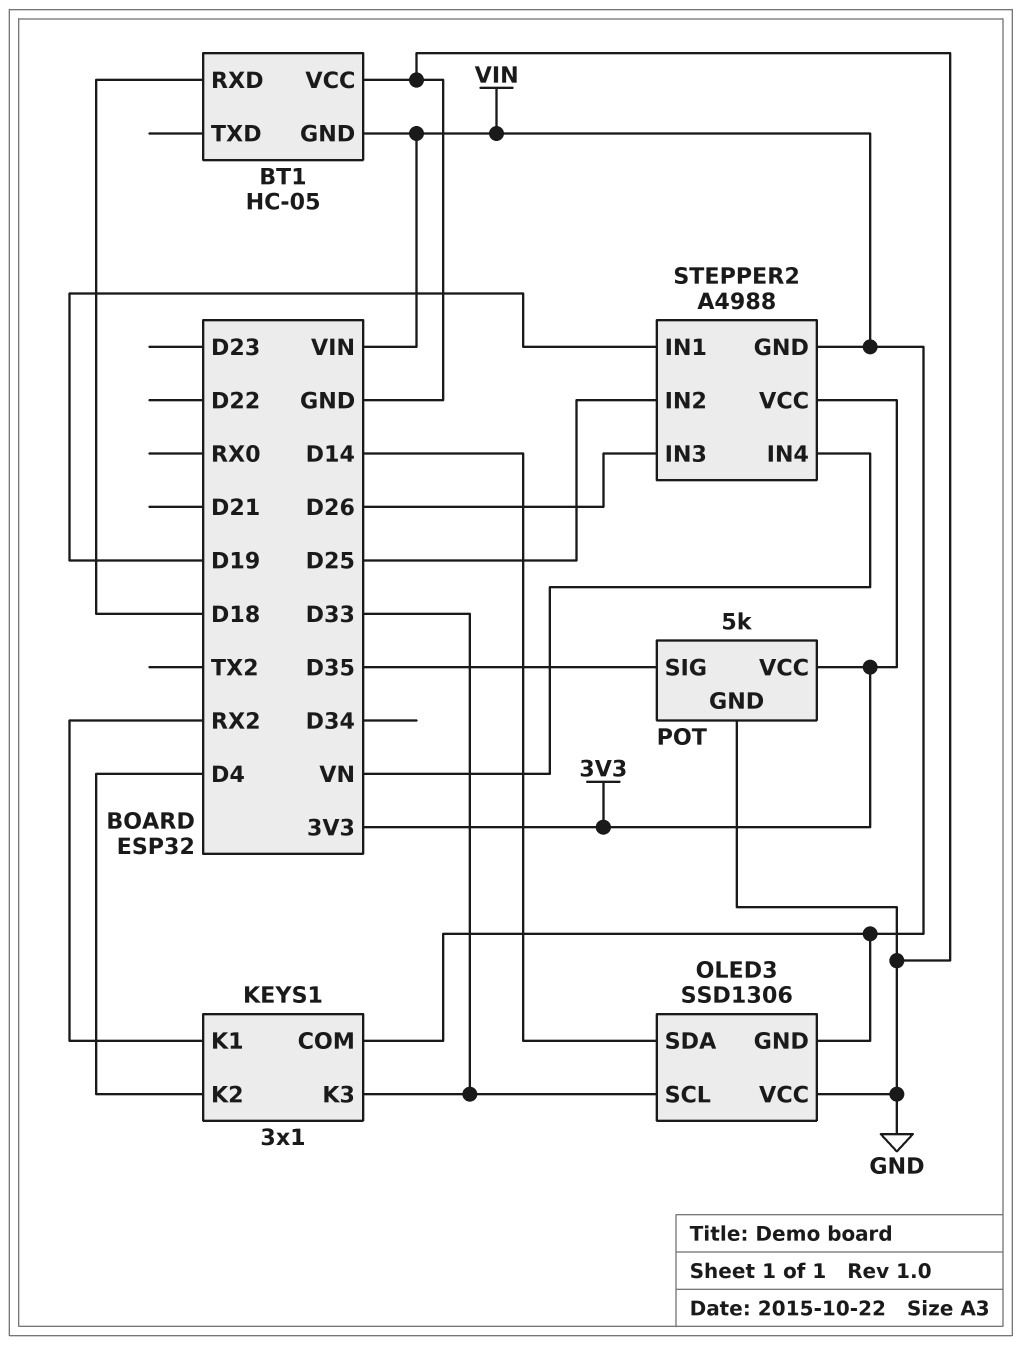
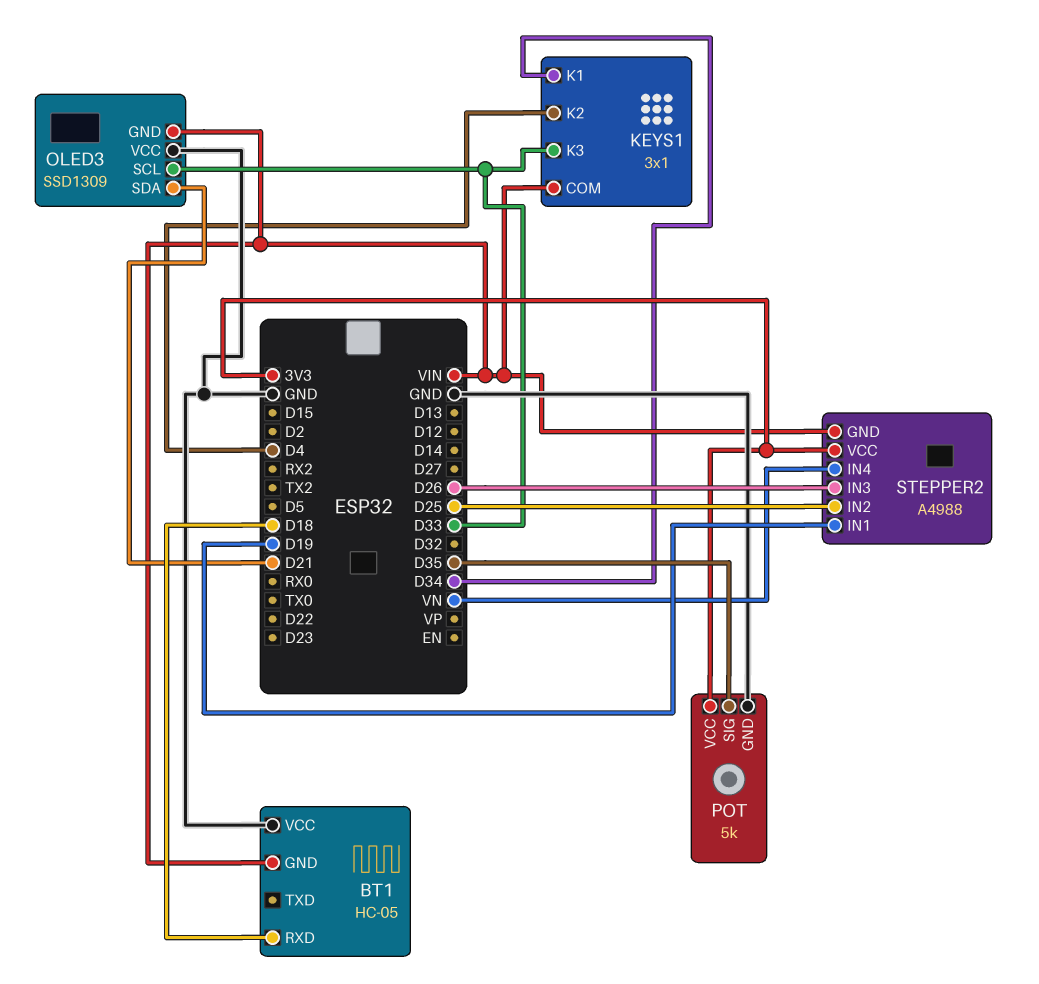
KEYS1 pin K1: RX2 -> D34
OLED3: SSD1306 -> SSD1309
OLED3 pin SDA: D14 -> D21

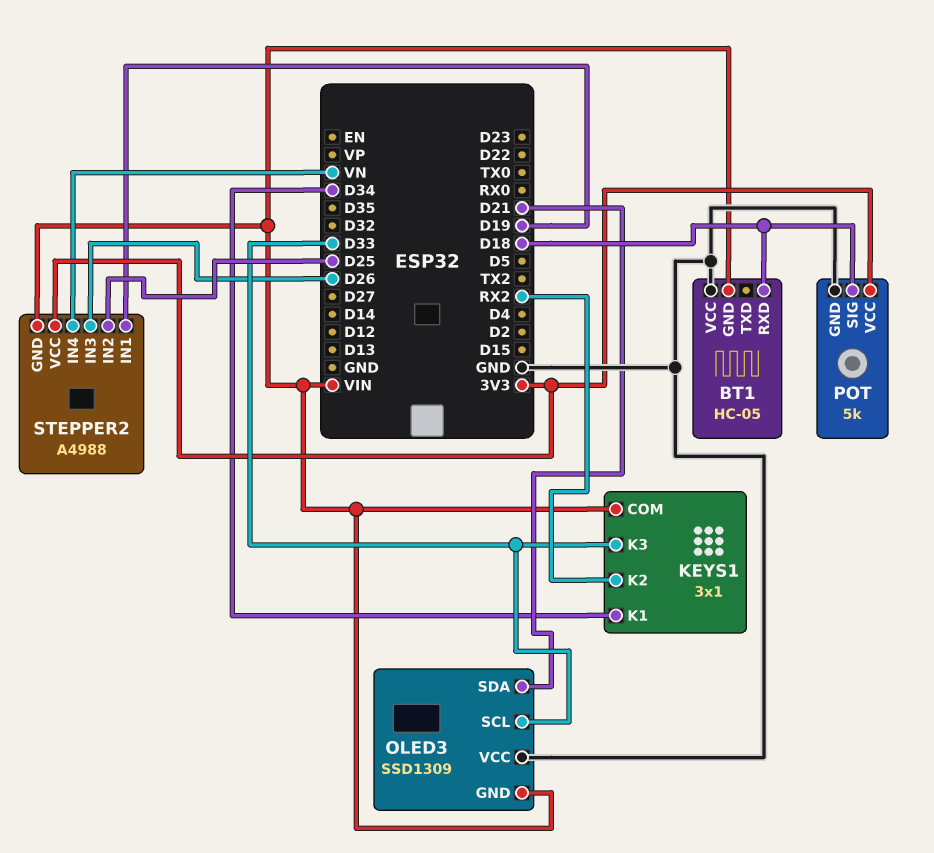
KEYS1 pin K2: D4 -> RX2
POT pin SIG: D35 -> D18

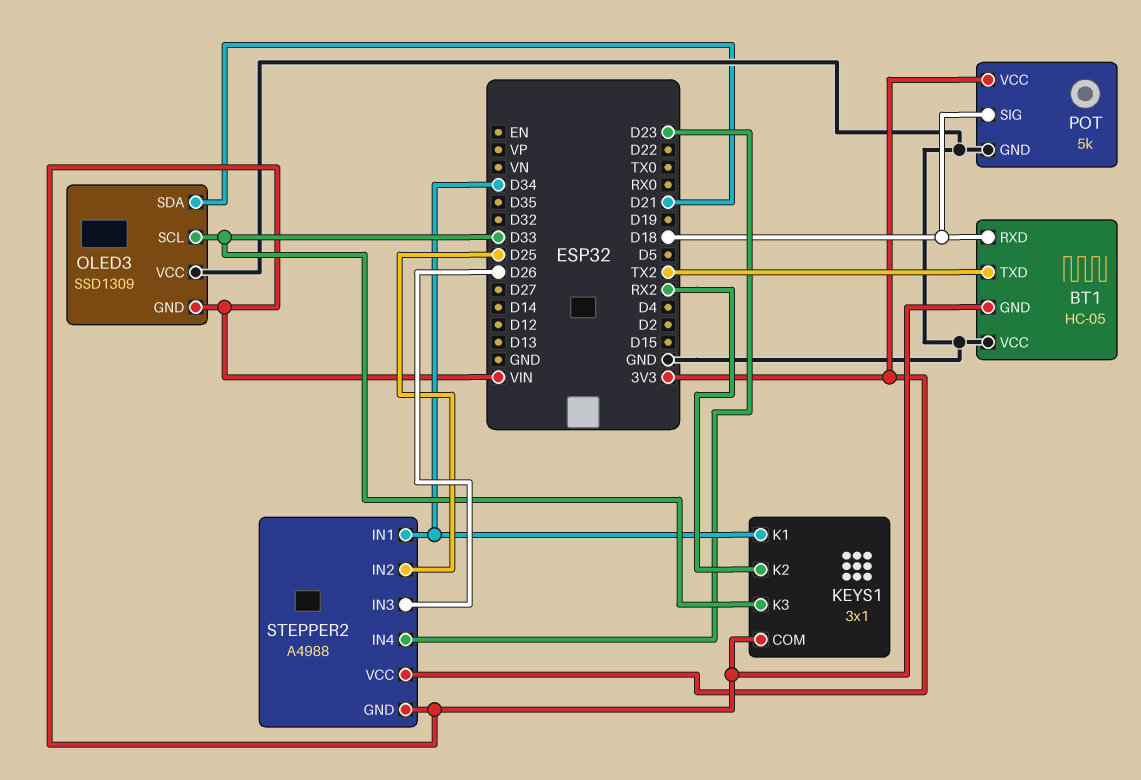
BT1 pin TXD: none -> TX2
STEPPER2 pin IN1: D19 -> D34
STEPPER2 pin IN4: VN -> D23

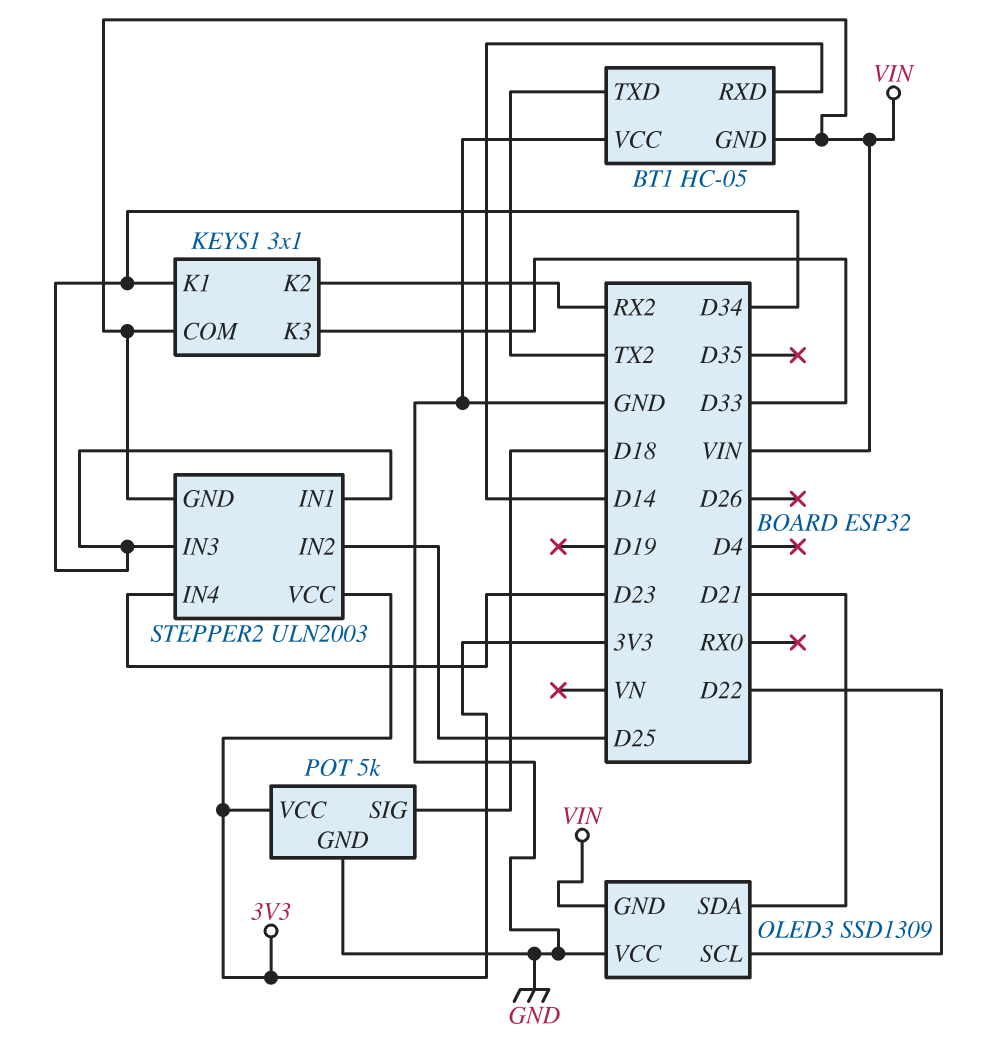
BT1 pin RXD: D18 -> D14
OLED3 pin SCL: D33 -> D22
STEPPER2: A4988 -> ULN2003
STEPPER2 pin IN3: D26 -> D34

